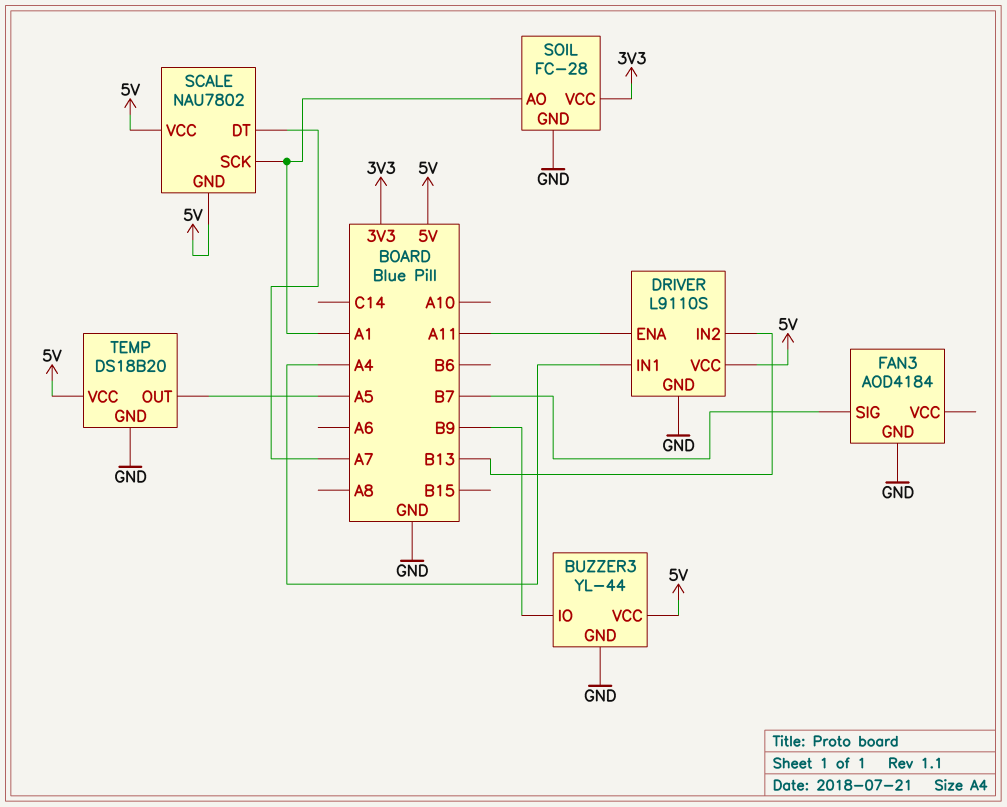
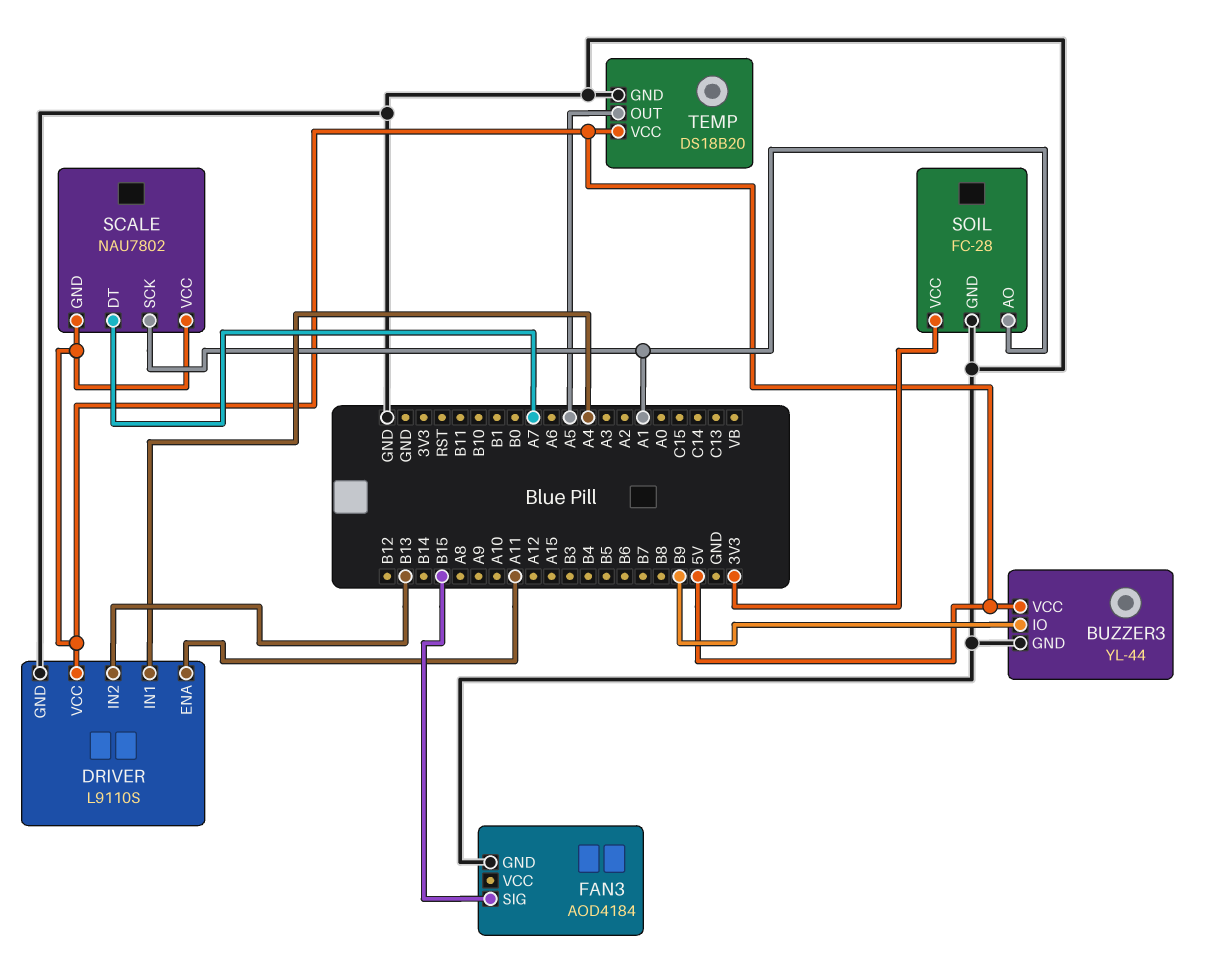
FAN3 pin SIG: B7 -> B15

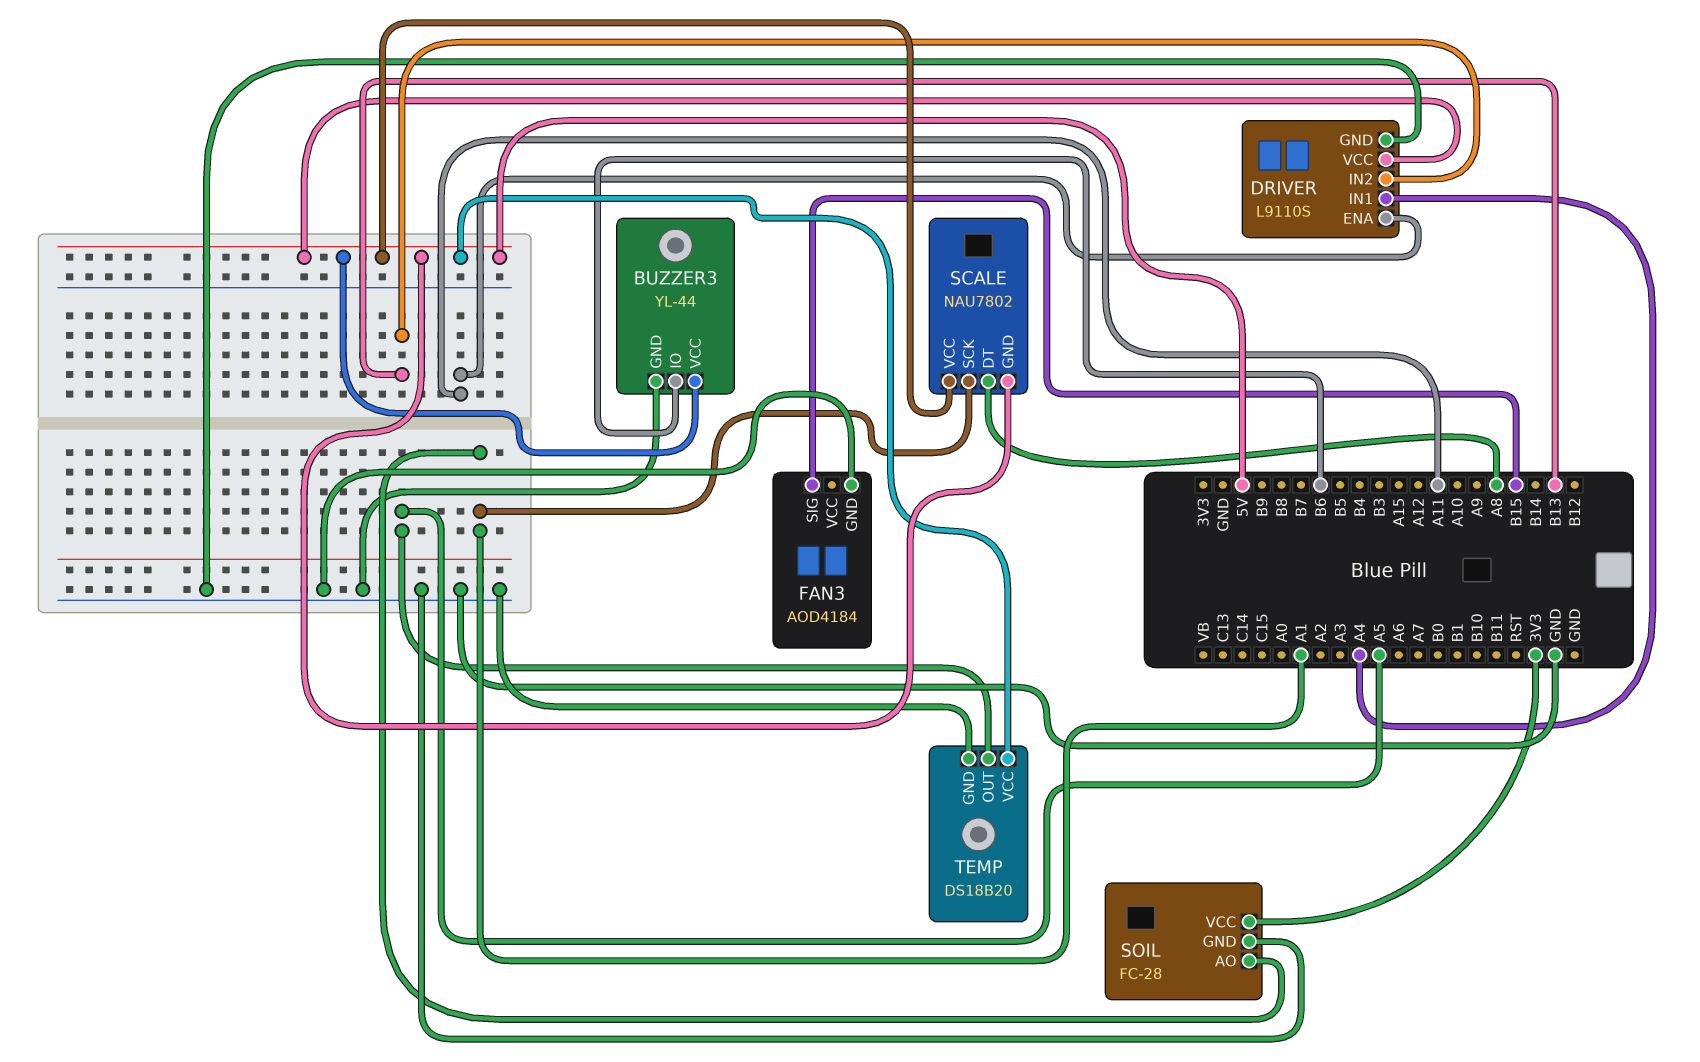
BUZZER3 pin IO: B9 -> B6
SCALE pin DT: A7 -> A8

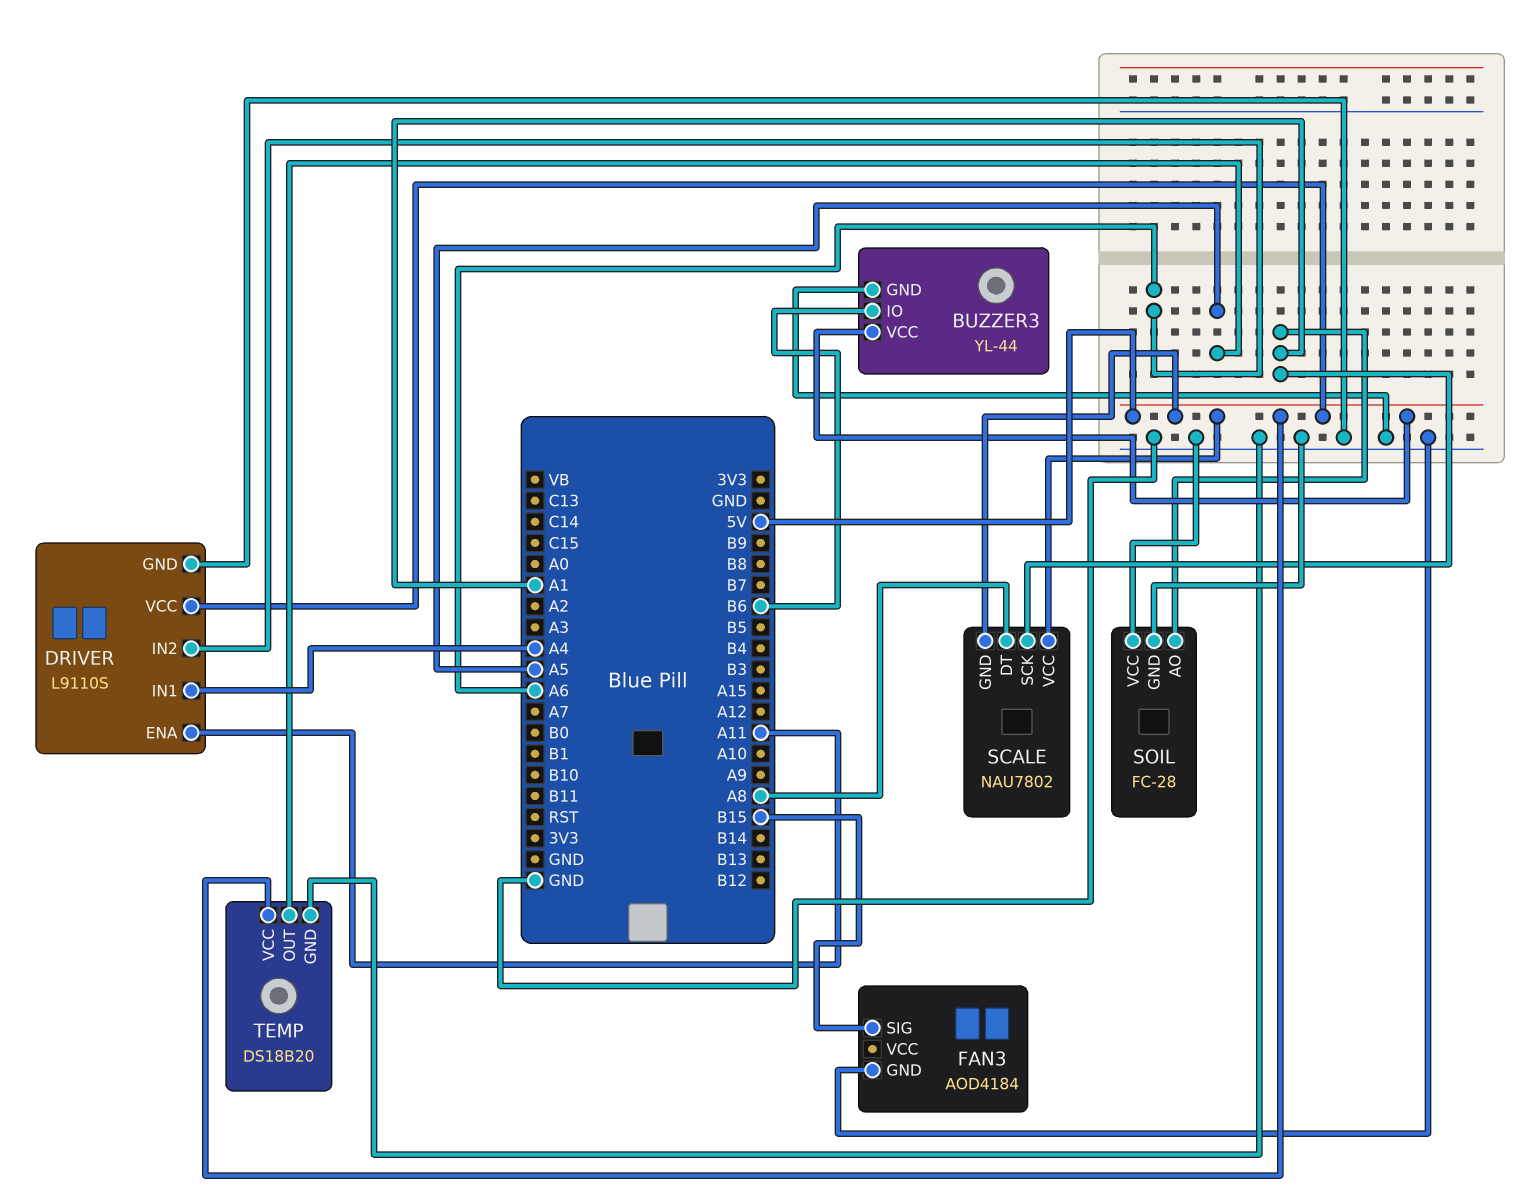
DRIVER pin IN2: B13 -> A6
SOIL pin VCC: 3V3 -> GND

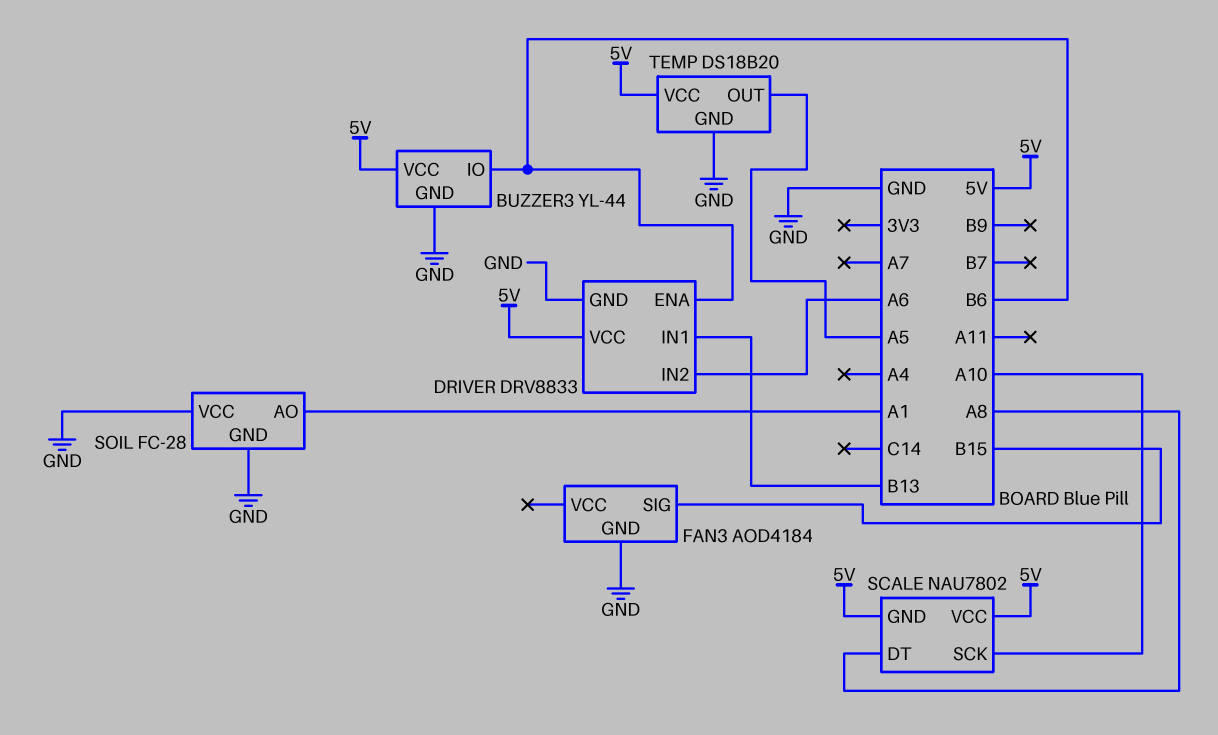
DRIVER: L9110S -> DRV8833
DRIVER pin ENA: A11 -> B6
DRIVER pin IN1: A4 -> B13
SCALE pin SCK: A1 -> A10

